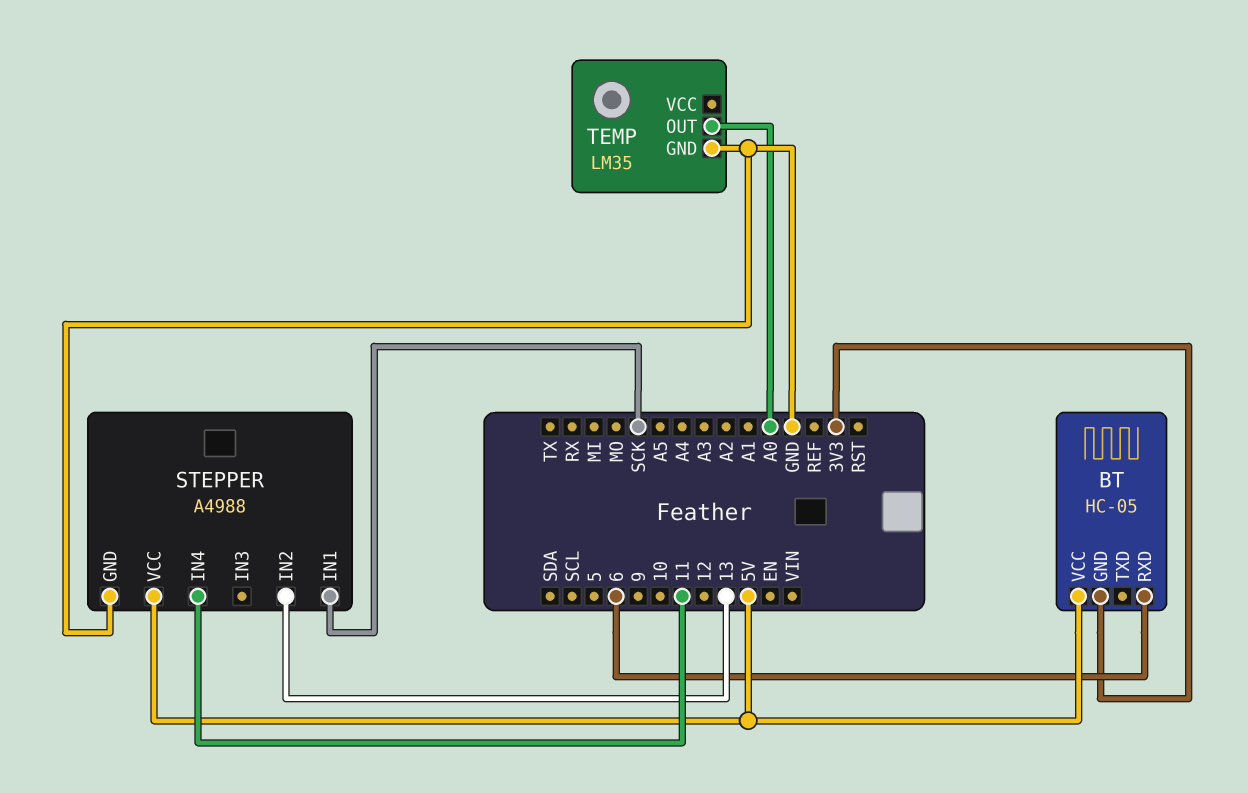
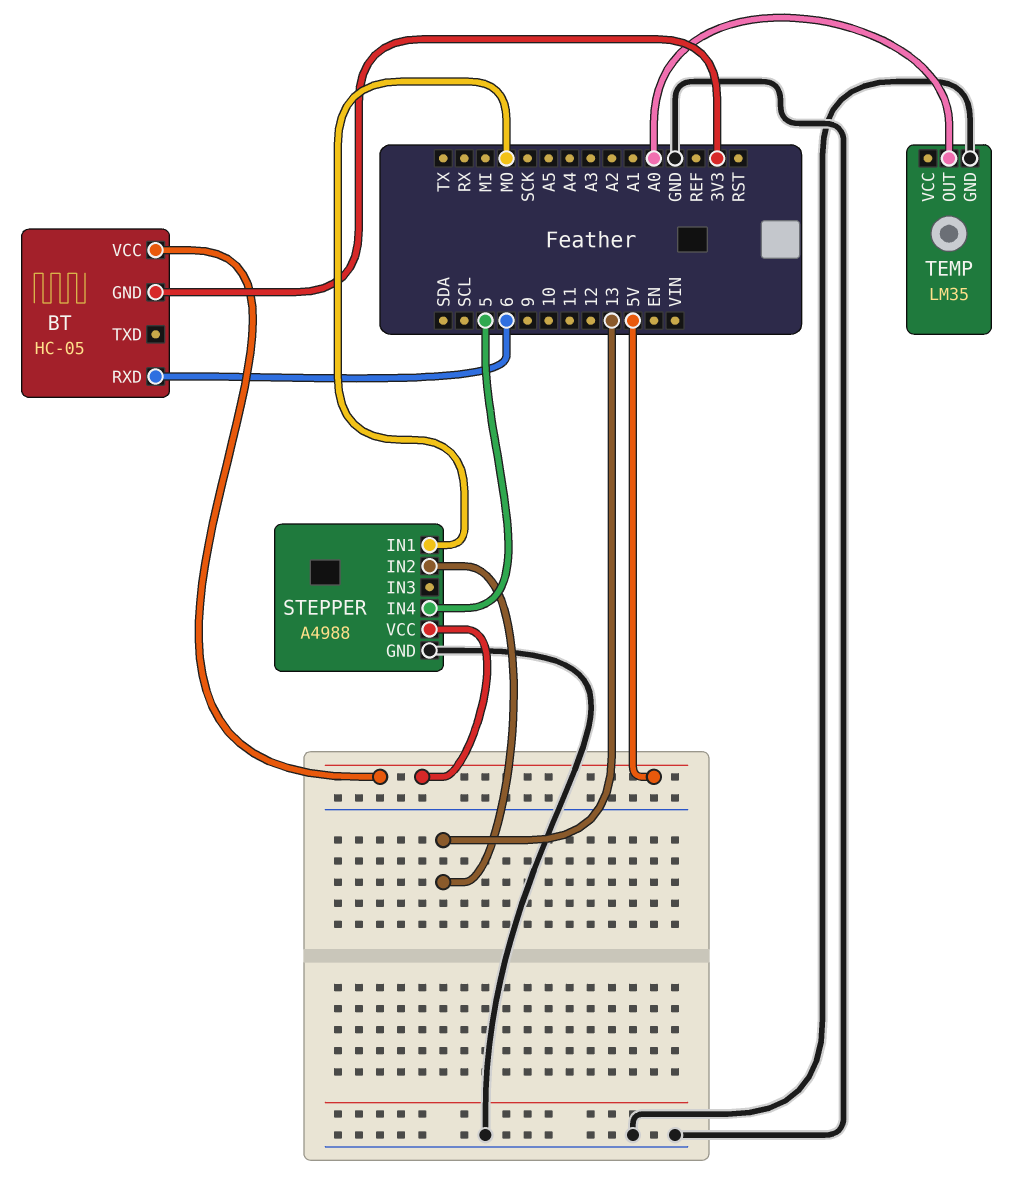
STEPPER pin IN1: SCK -> MO
STEPPER pin IN4: 11 -> 5

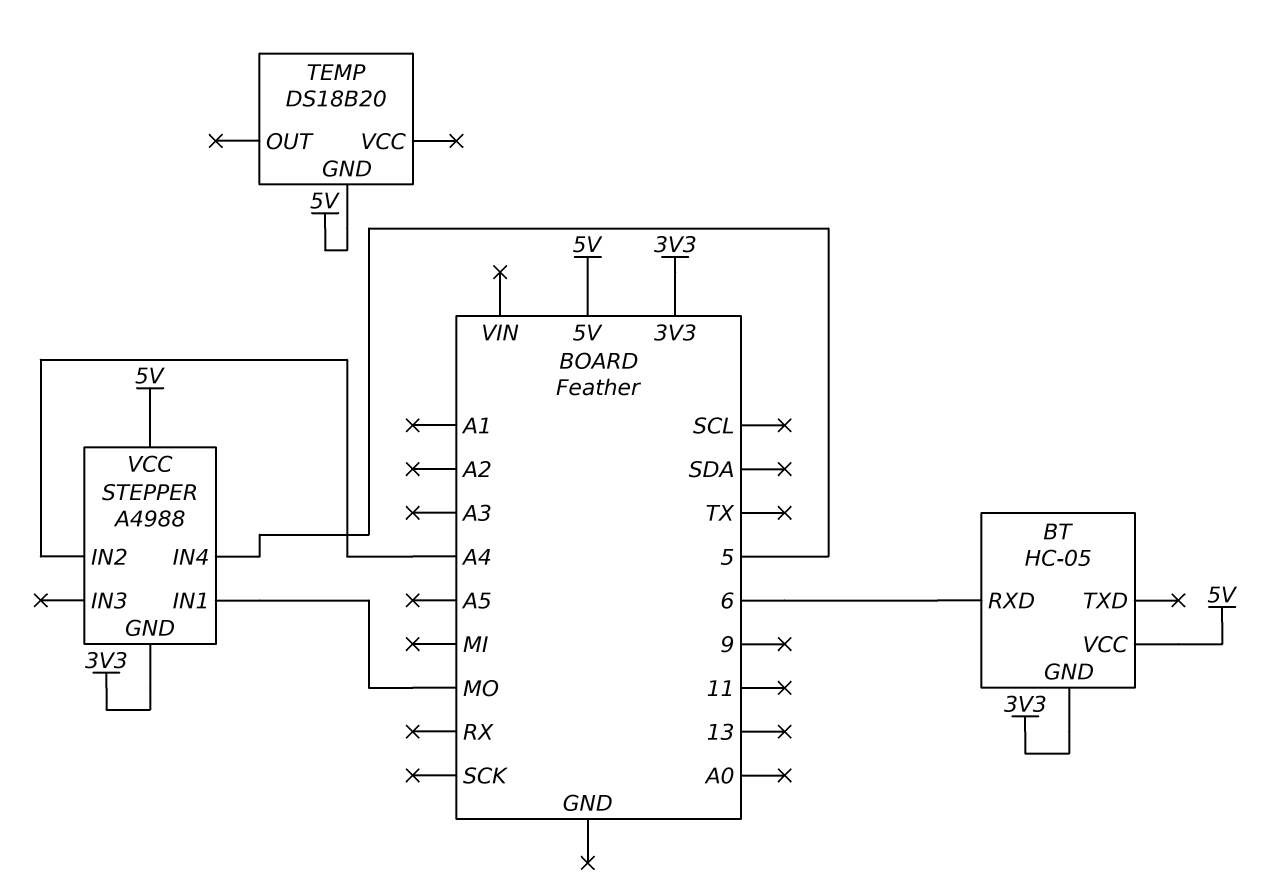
STEPPER pin GND: GND -> 3V3
STEPPER pin IN2: 13 -> A4
TEMP: LM35 -> DS18B20
TEMP pin GND: GND -> 5V
TEMP pin OUT: A0 -> none

